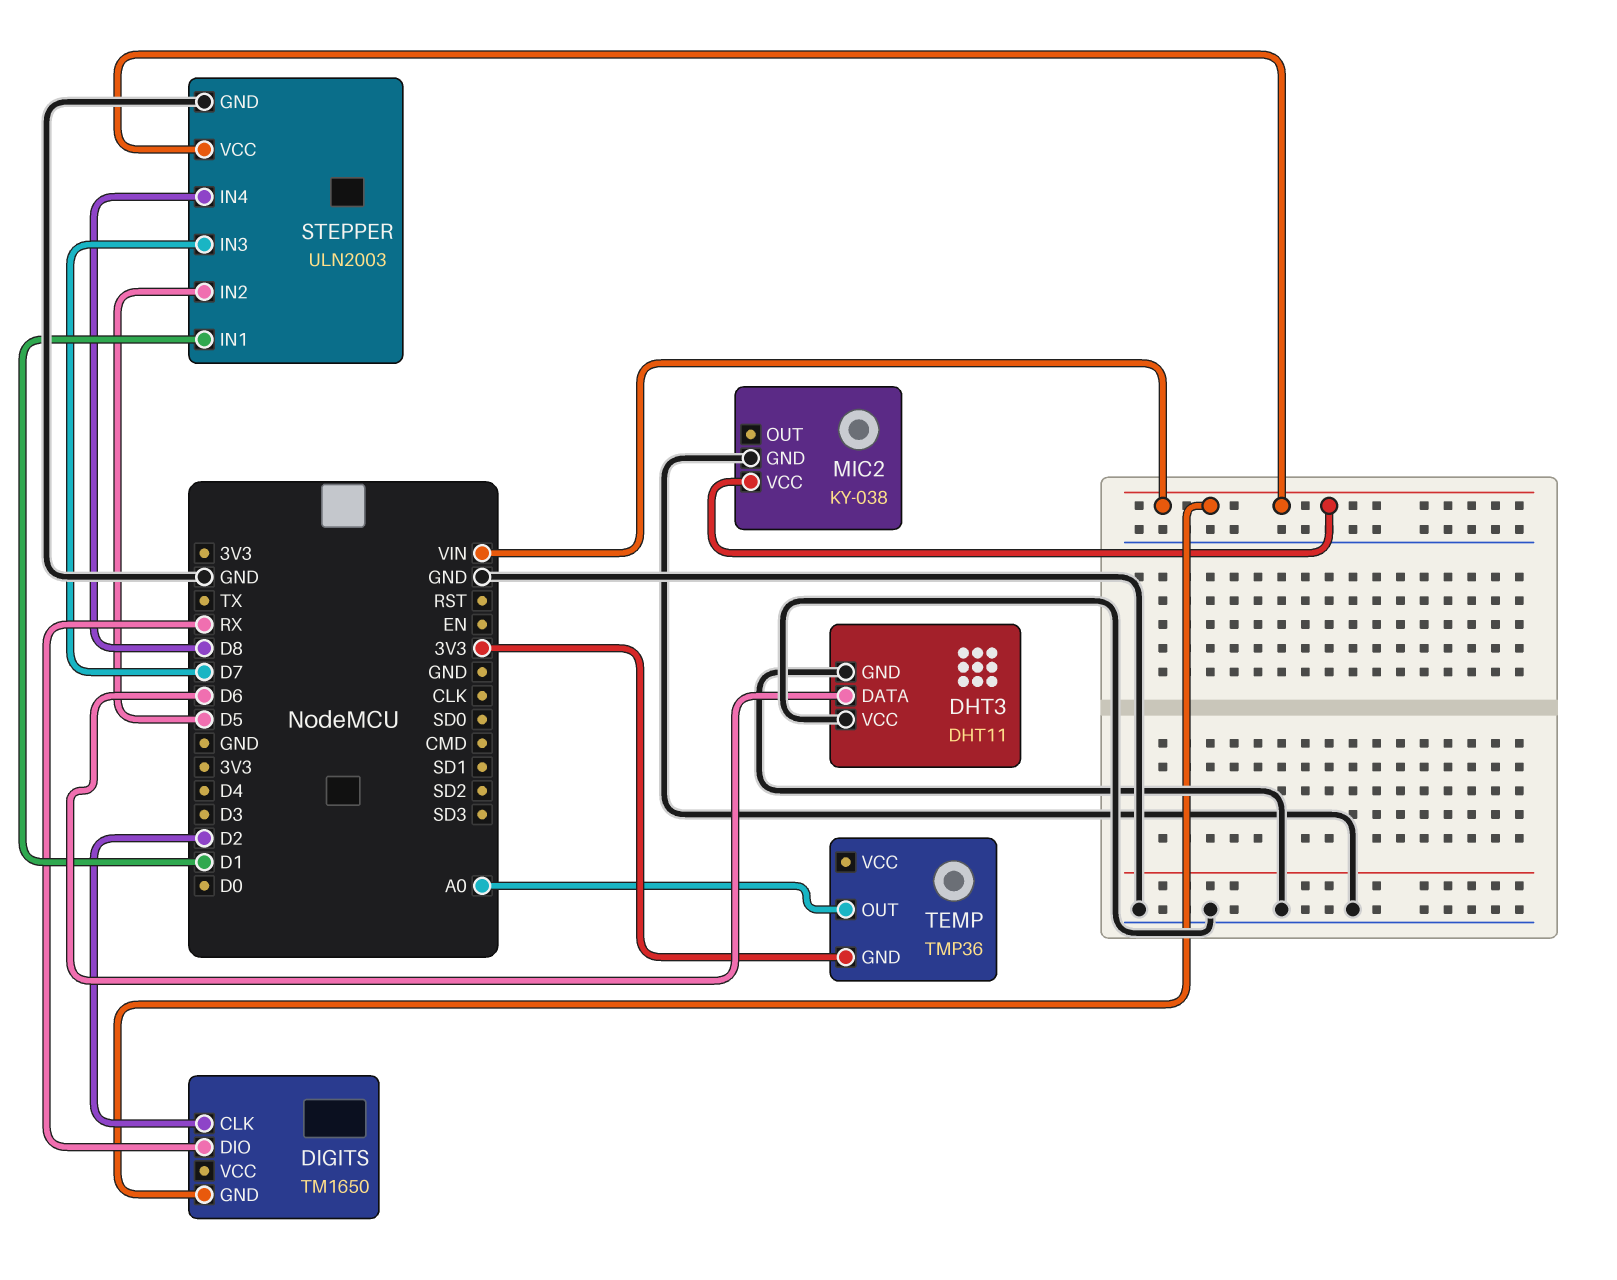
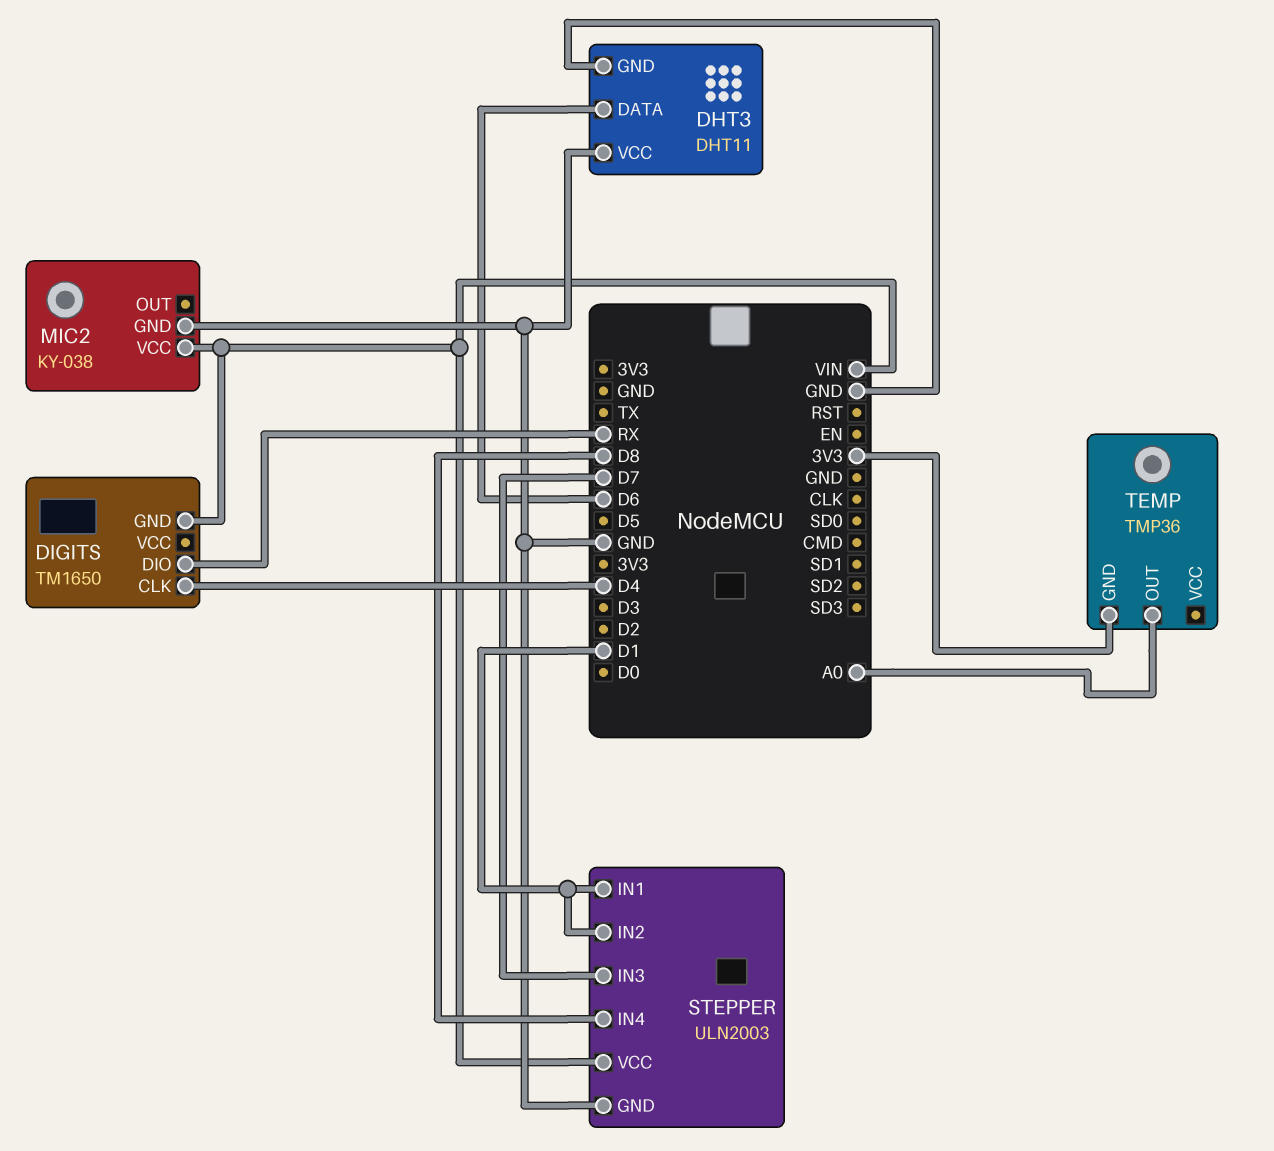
DIGITS pin CLK: D2 -> D4
STEPPER pin IN2: D5 -> D1

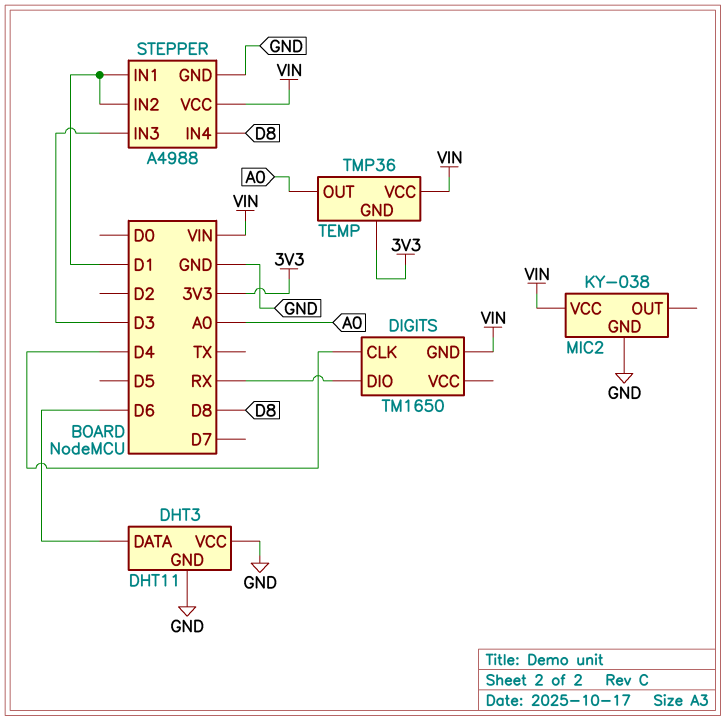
STEPPER: ULN2003 -> A4988
STEPPER pin IN3: D7 -> D3
TEMP pin VCC: none -> VIN

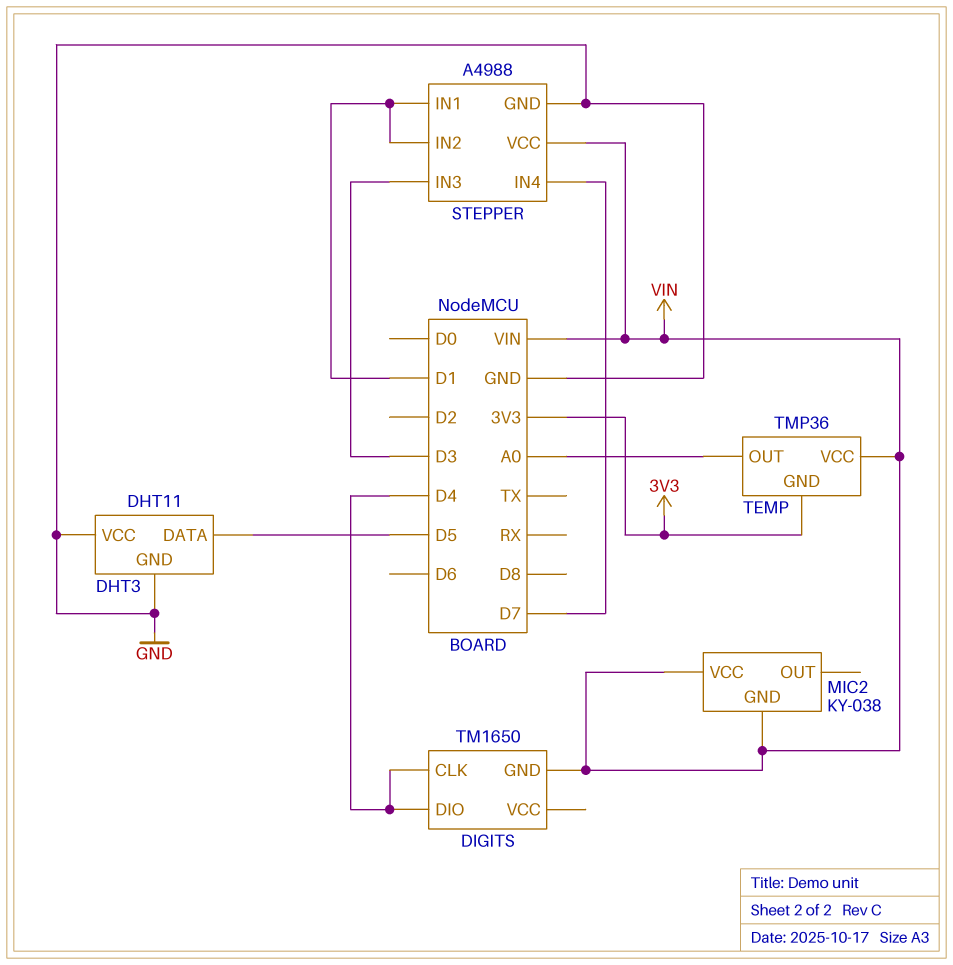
DHT3 pin DATA: D6 -> D5
DIGITS pin DIO: RX -> D4
MIC2 pin GND: GND -> VIN
STEPPER pin IN4: D8 -> D7

